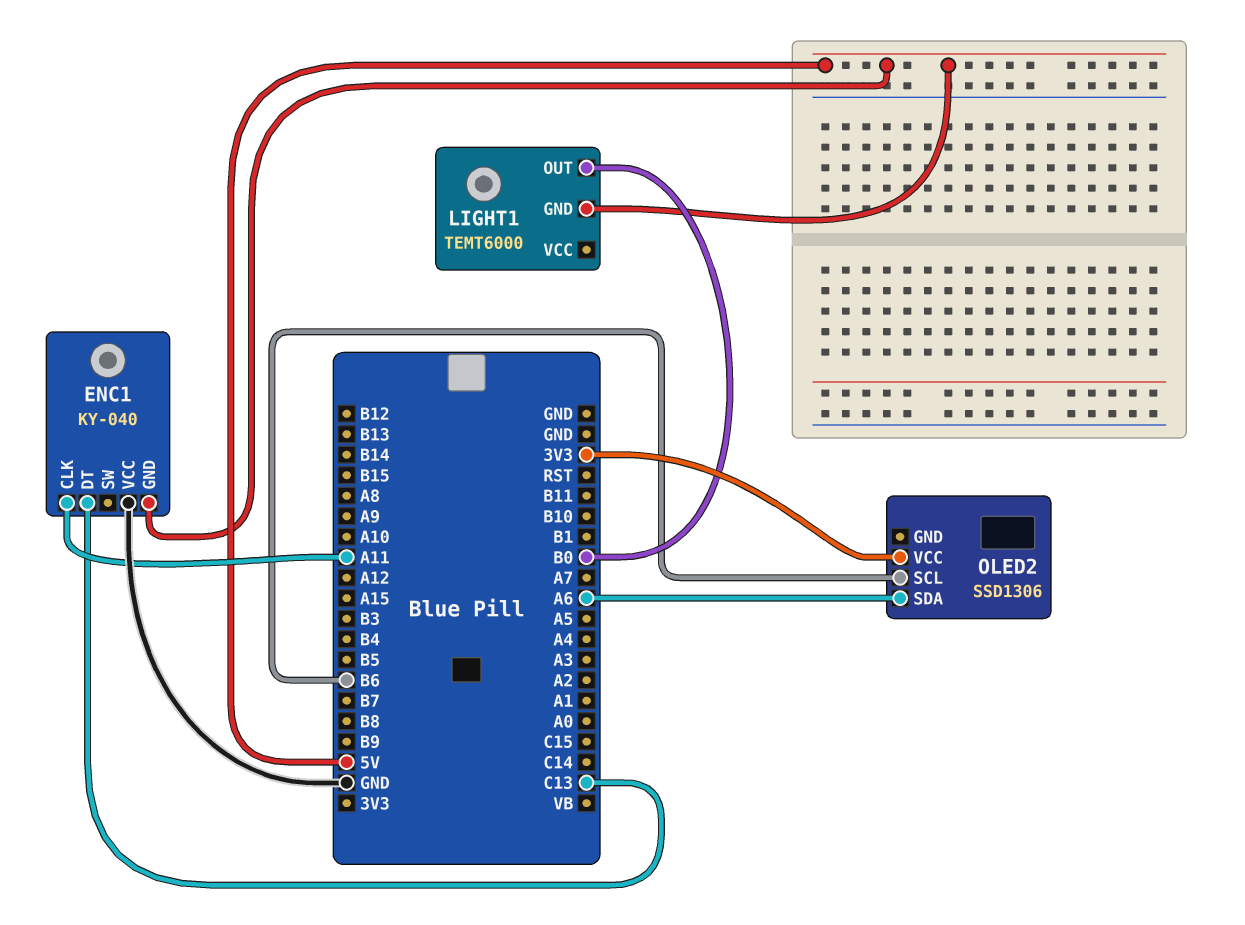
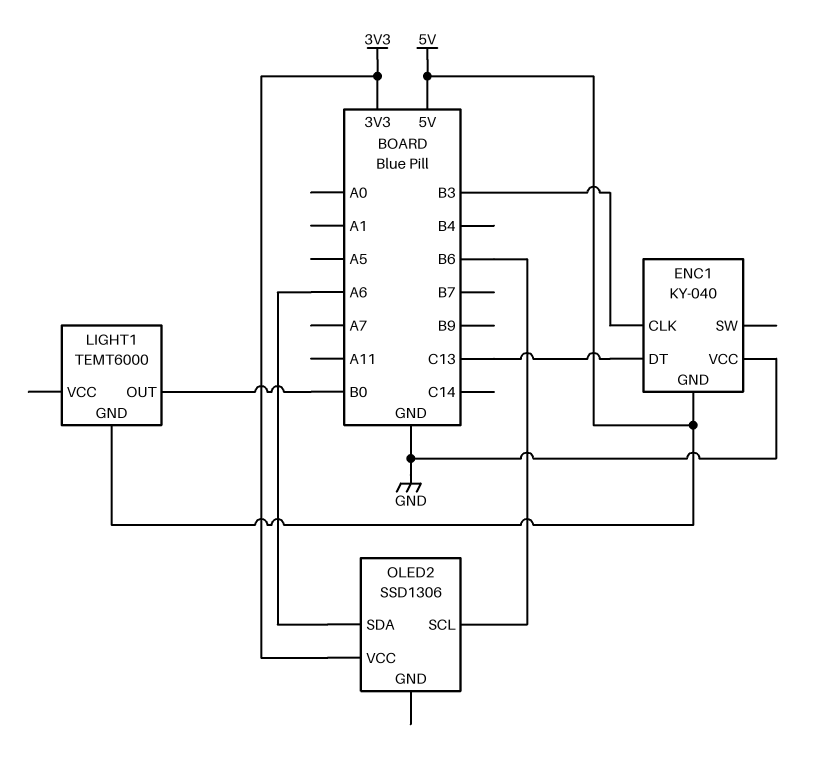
ENC1 pin CLK: A11 -> B3

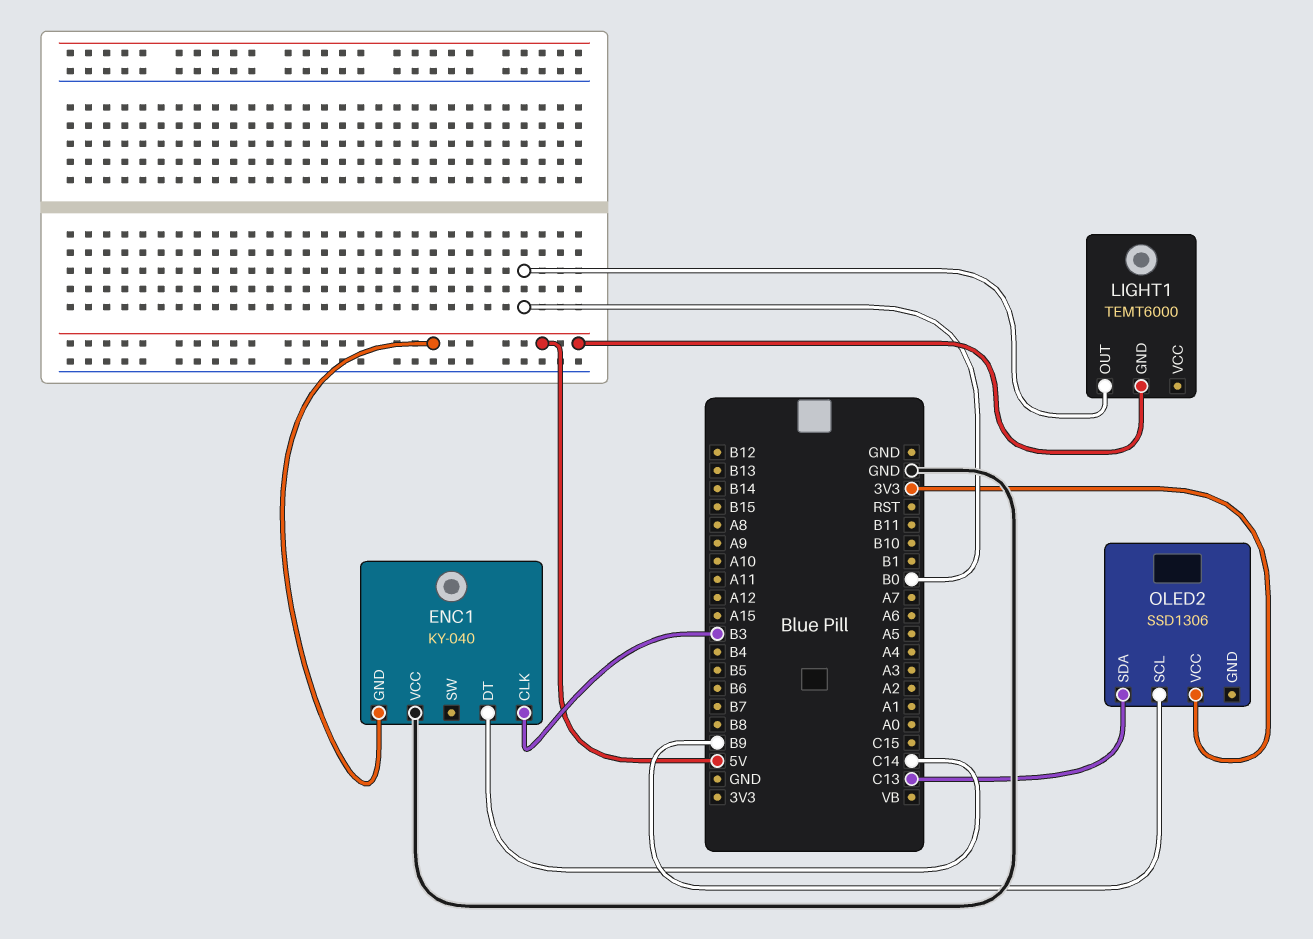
ENC1 pin DT: C13 -> C14
OLED2 pin SCL: B6 -> B9
OLED2 pin SDA: A6 -> C13

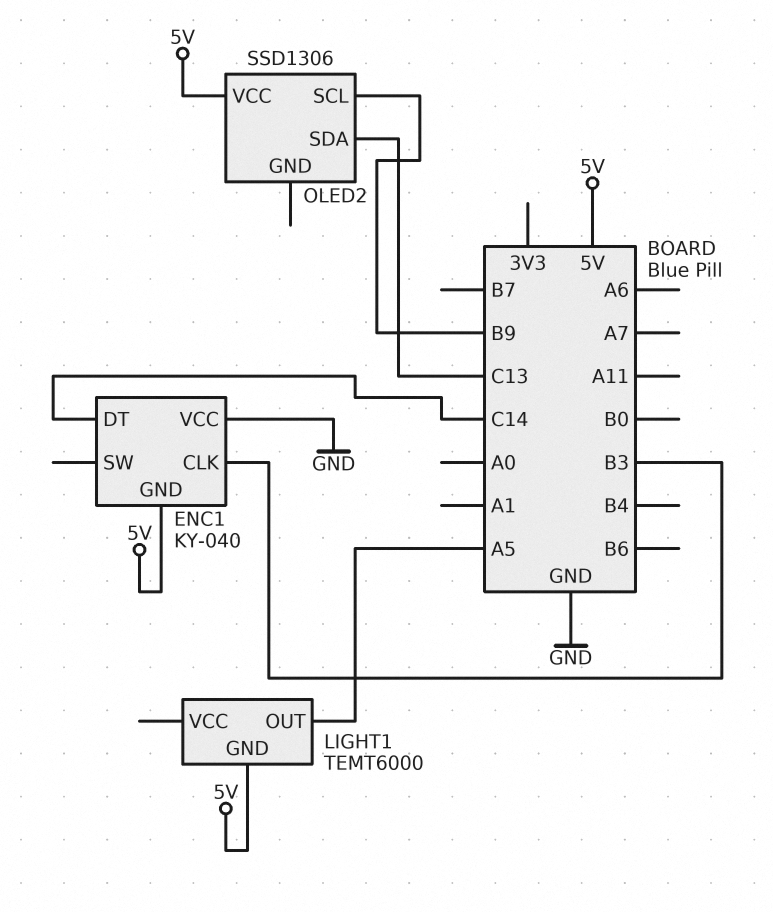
LIGHT1 pin OUT: B0 -> A5
OLED2 pin VCC: 3V3 -> 5V

